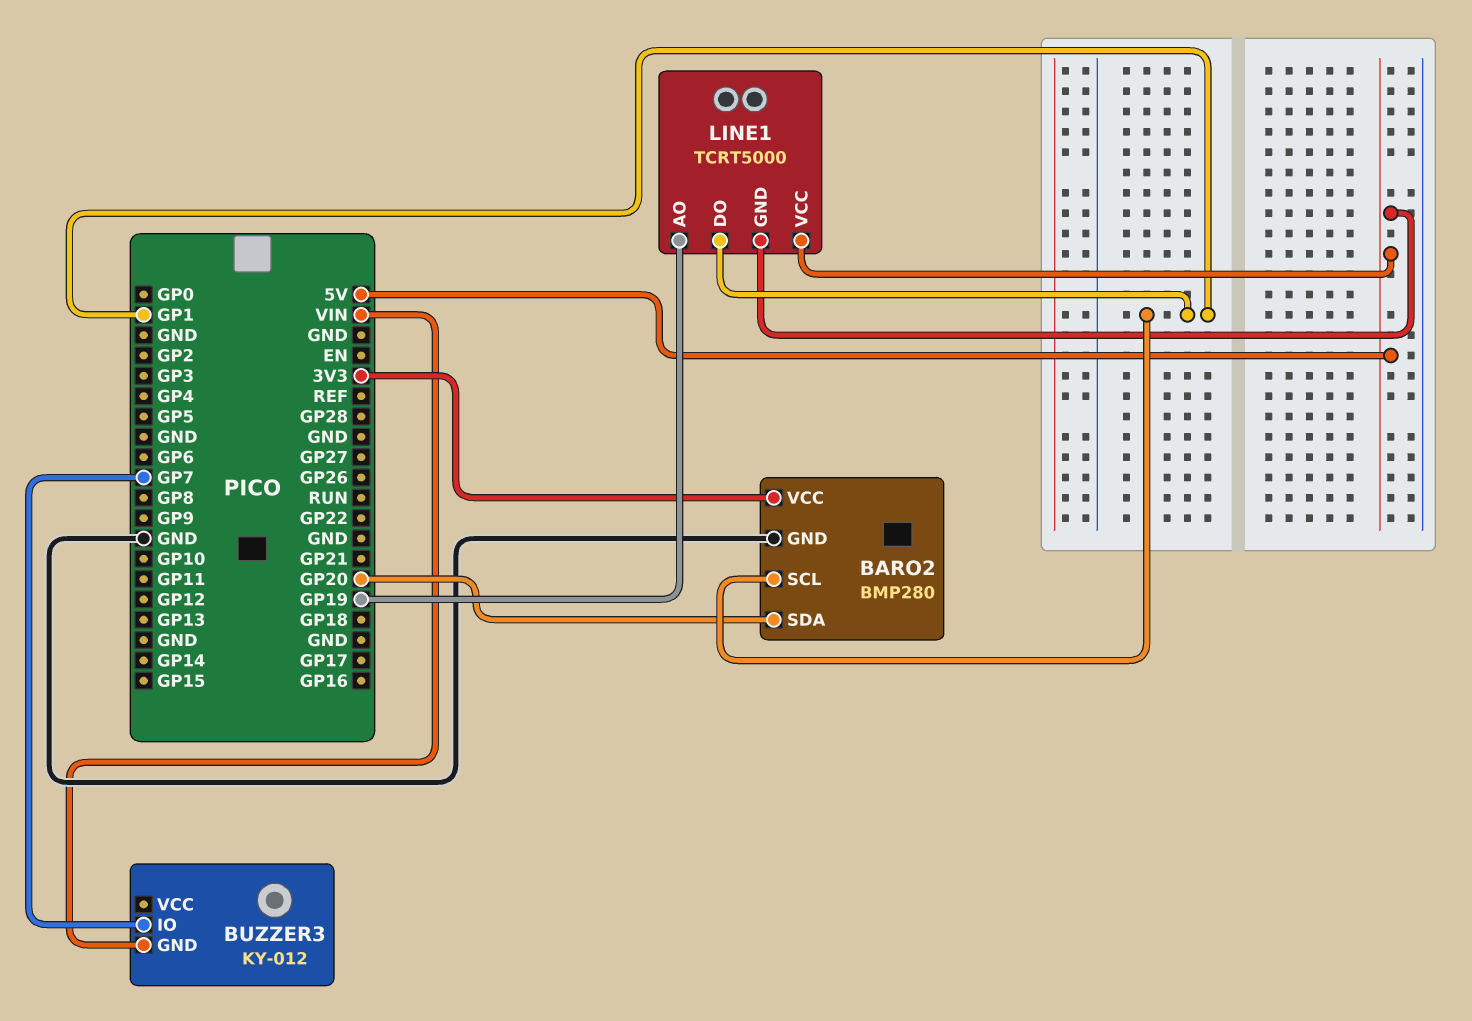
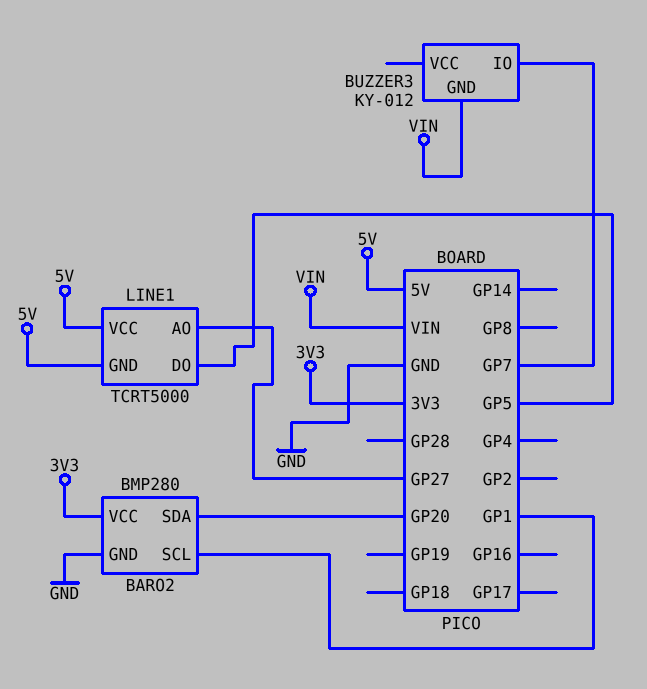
LINE1 pin AO: GP19 -> GP27
LINE1 pin DO: GP1 -> GP5

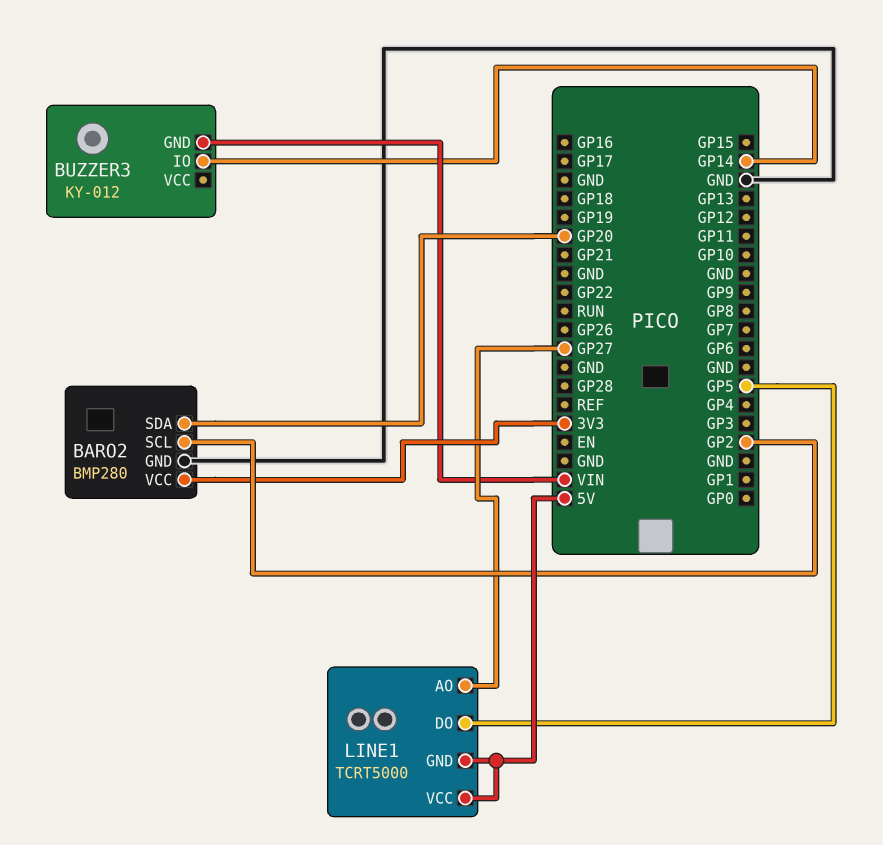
BARO2 pin SCL: GP1 -> GP2
BUZZER3 pin IO: GP7 -> GP14

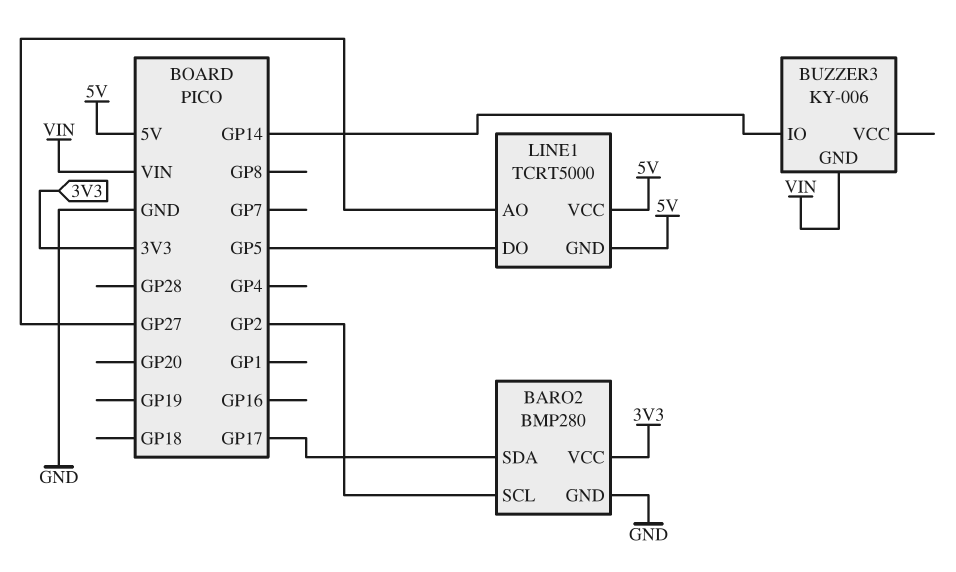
BARO2 pin SDA: GP20 -> GP17
BUZZER3: KY-012 -> KY-006

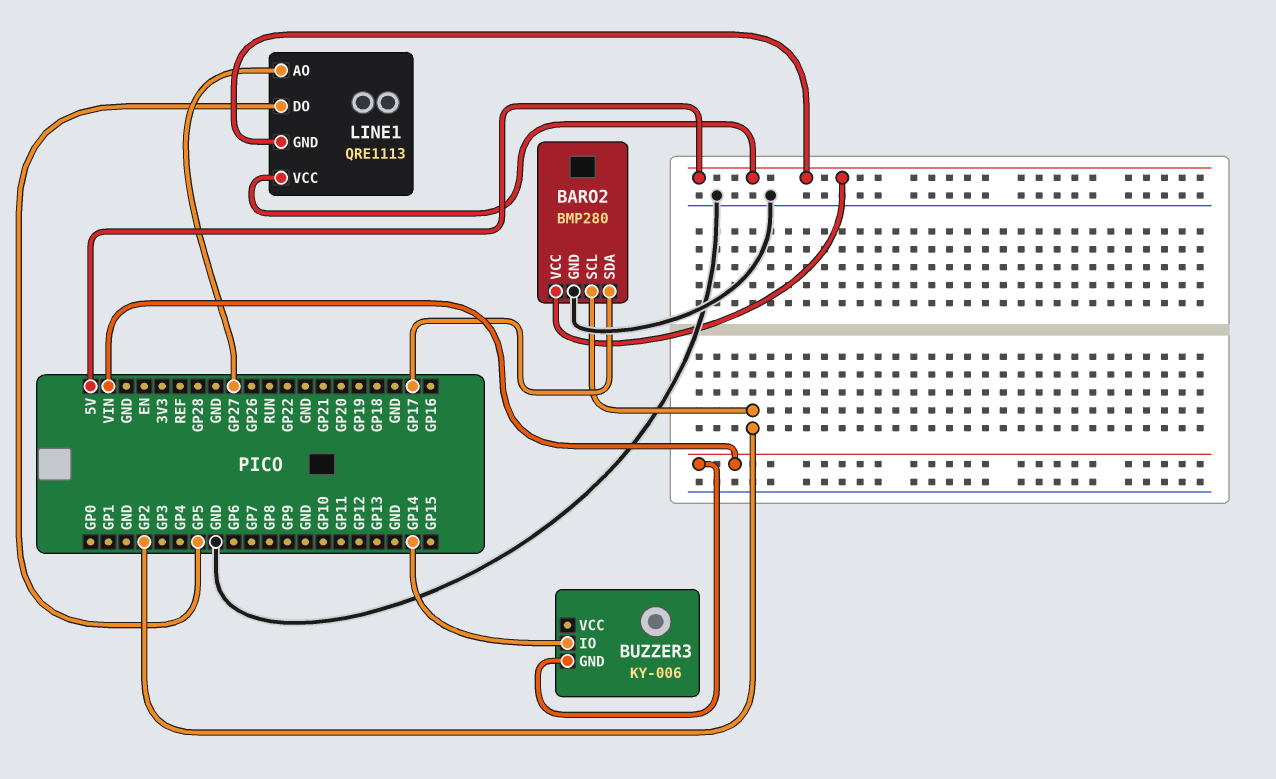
BARO2 pin VCC: 3V3 -> 5V
LINE1: TCRT5000 -> QRE1113

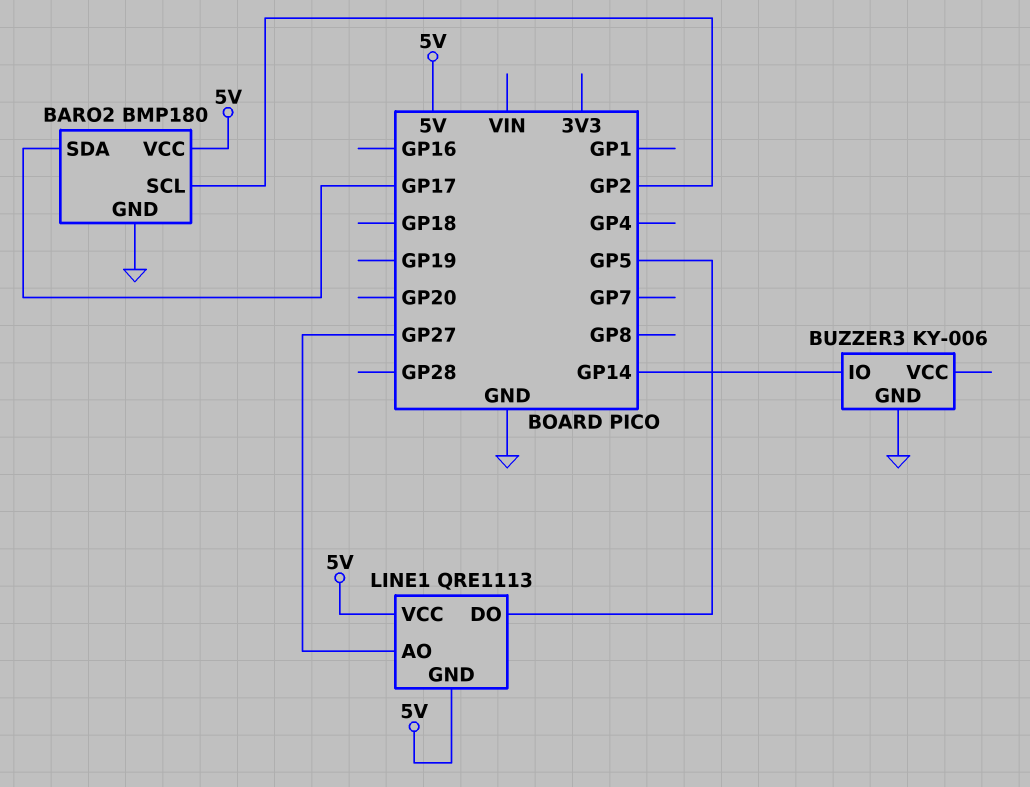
BARO2: BMP280 -> BMP180
BUZZER3 pin GND: VIN -> GND

